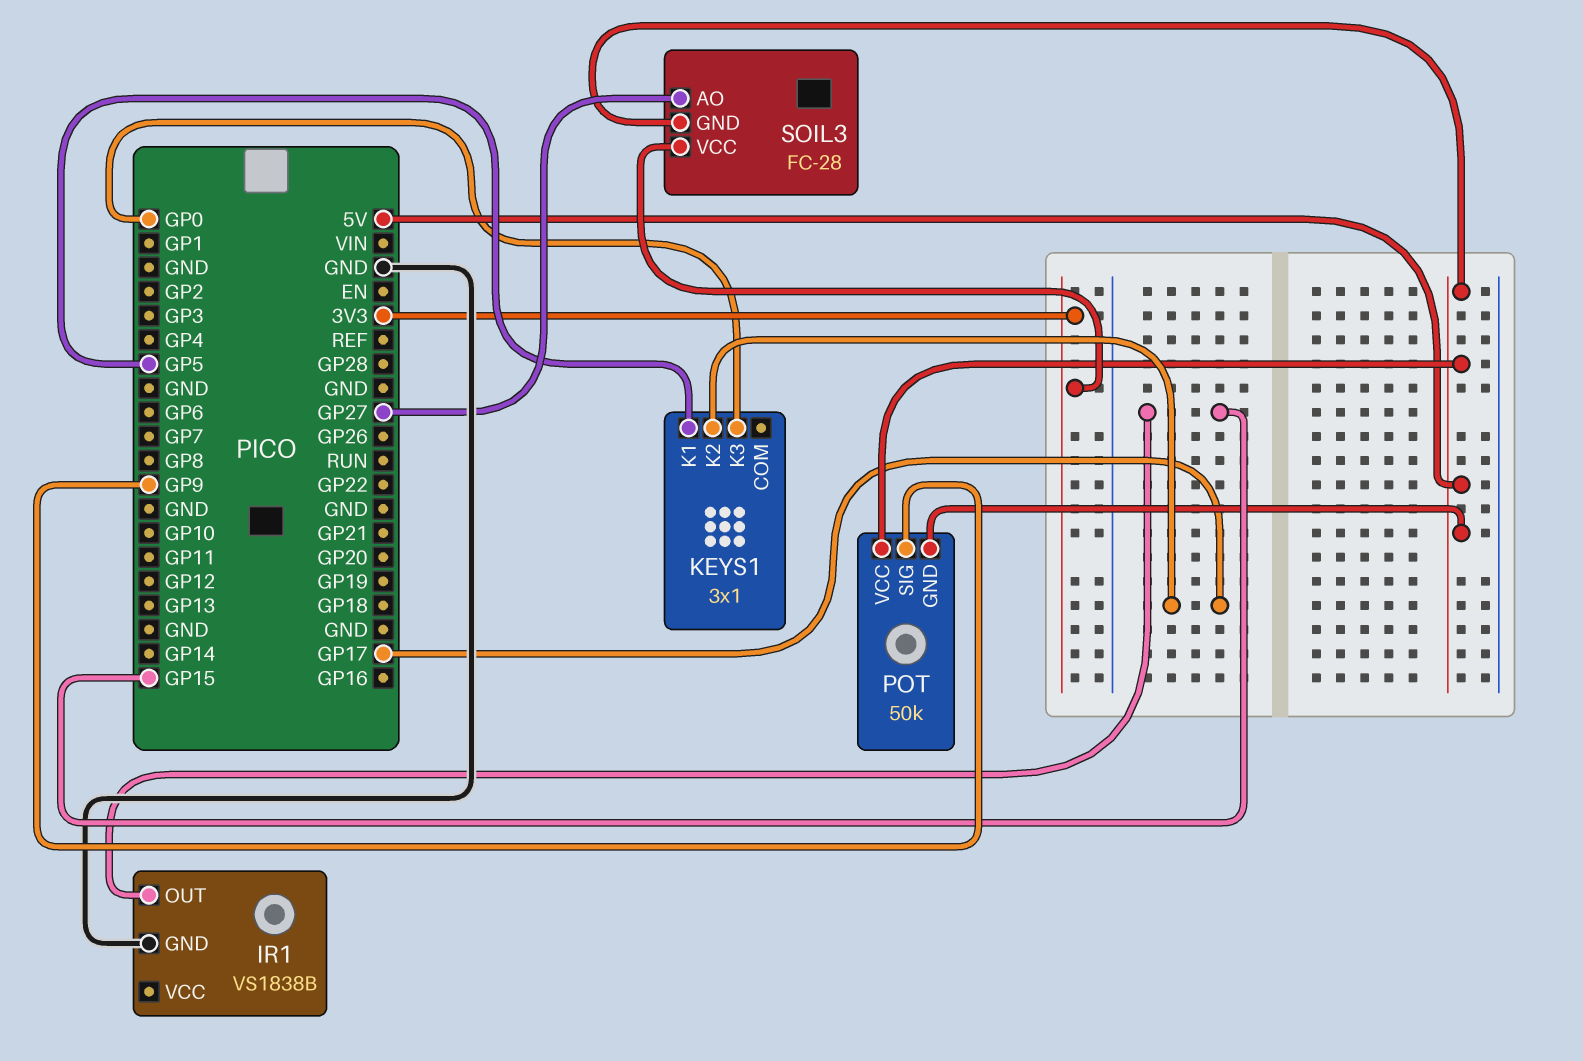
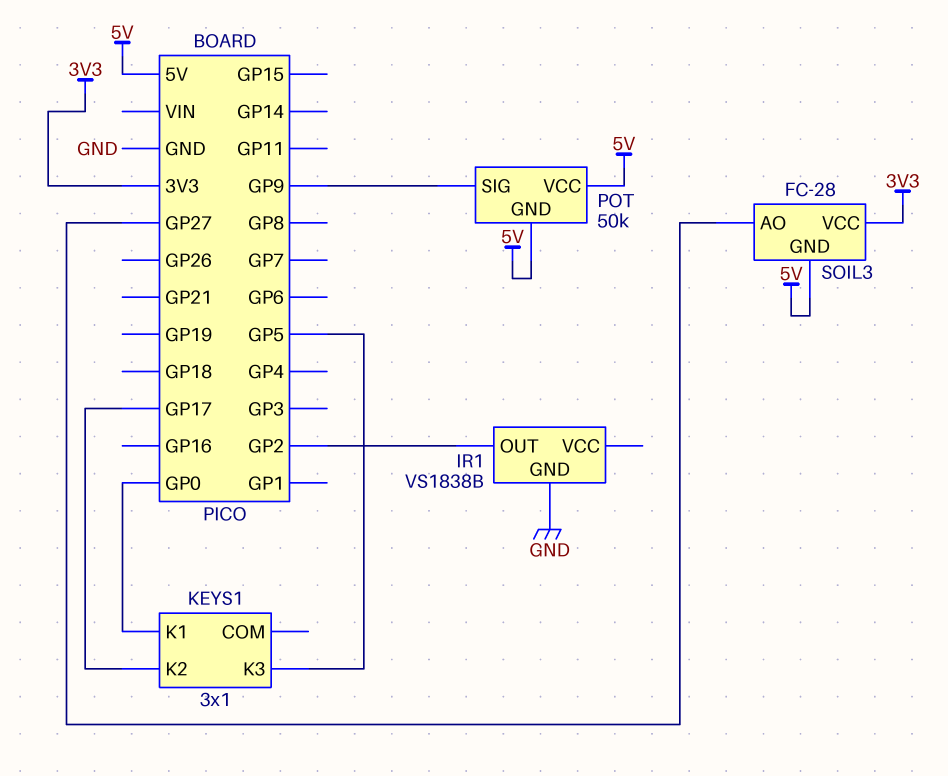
IR1 pin OUT: GP15 -> GP2
KEYS1 pin K1: GP5 -> GP0
KEYS1 pin K3: GP0 -> GP5

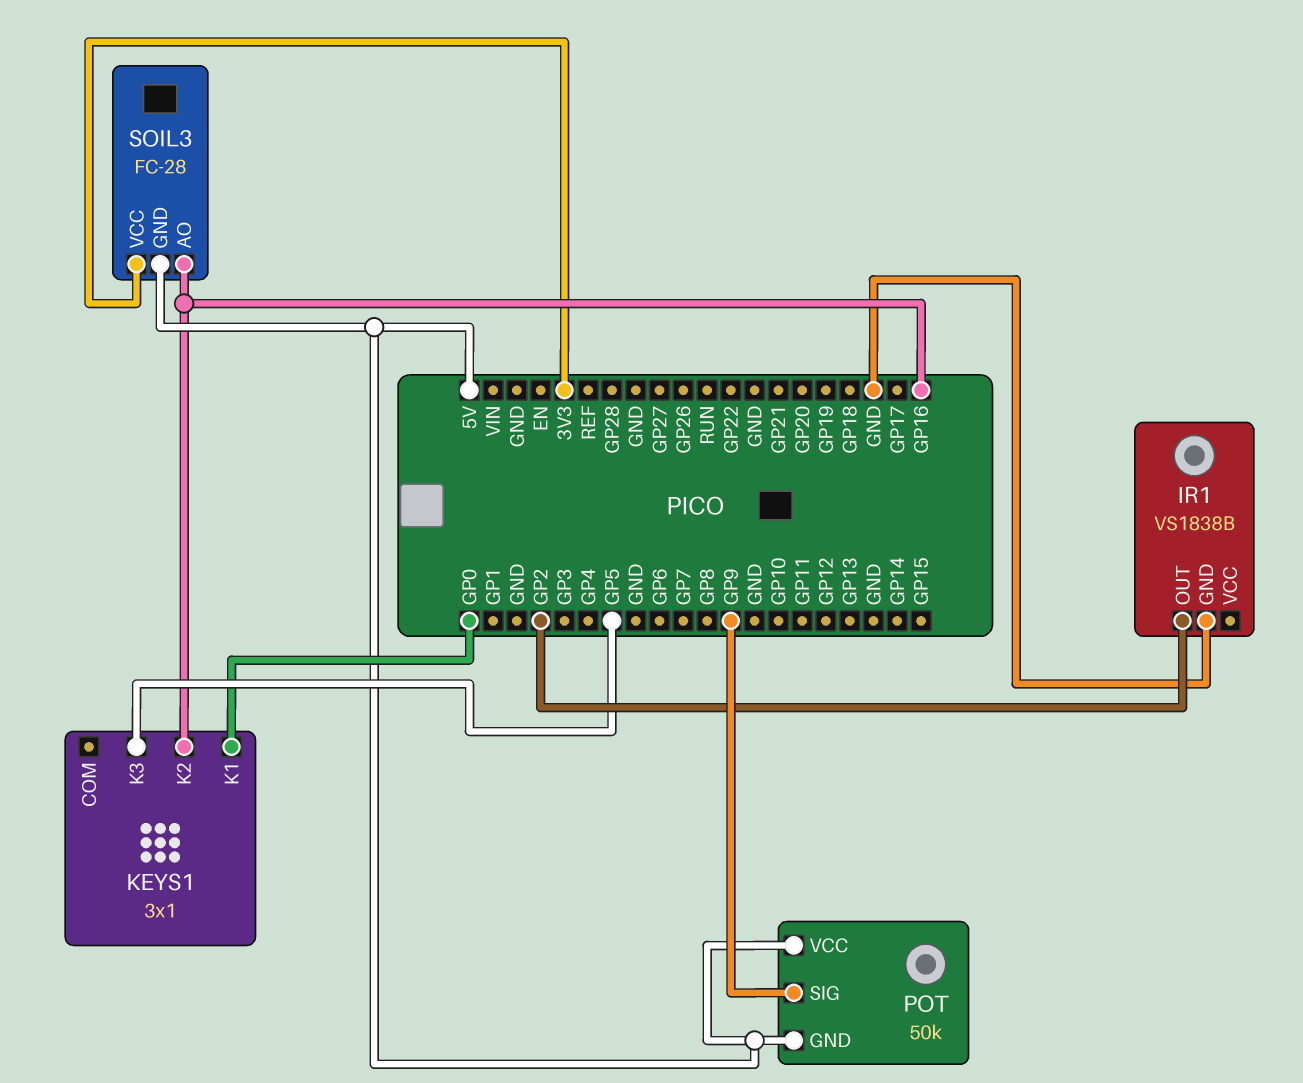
KEYS1 pin K2: GP17 -> GP16
SOIL3 pin AO: GP27 -> GP16

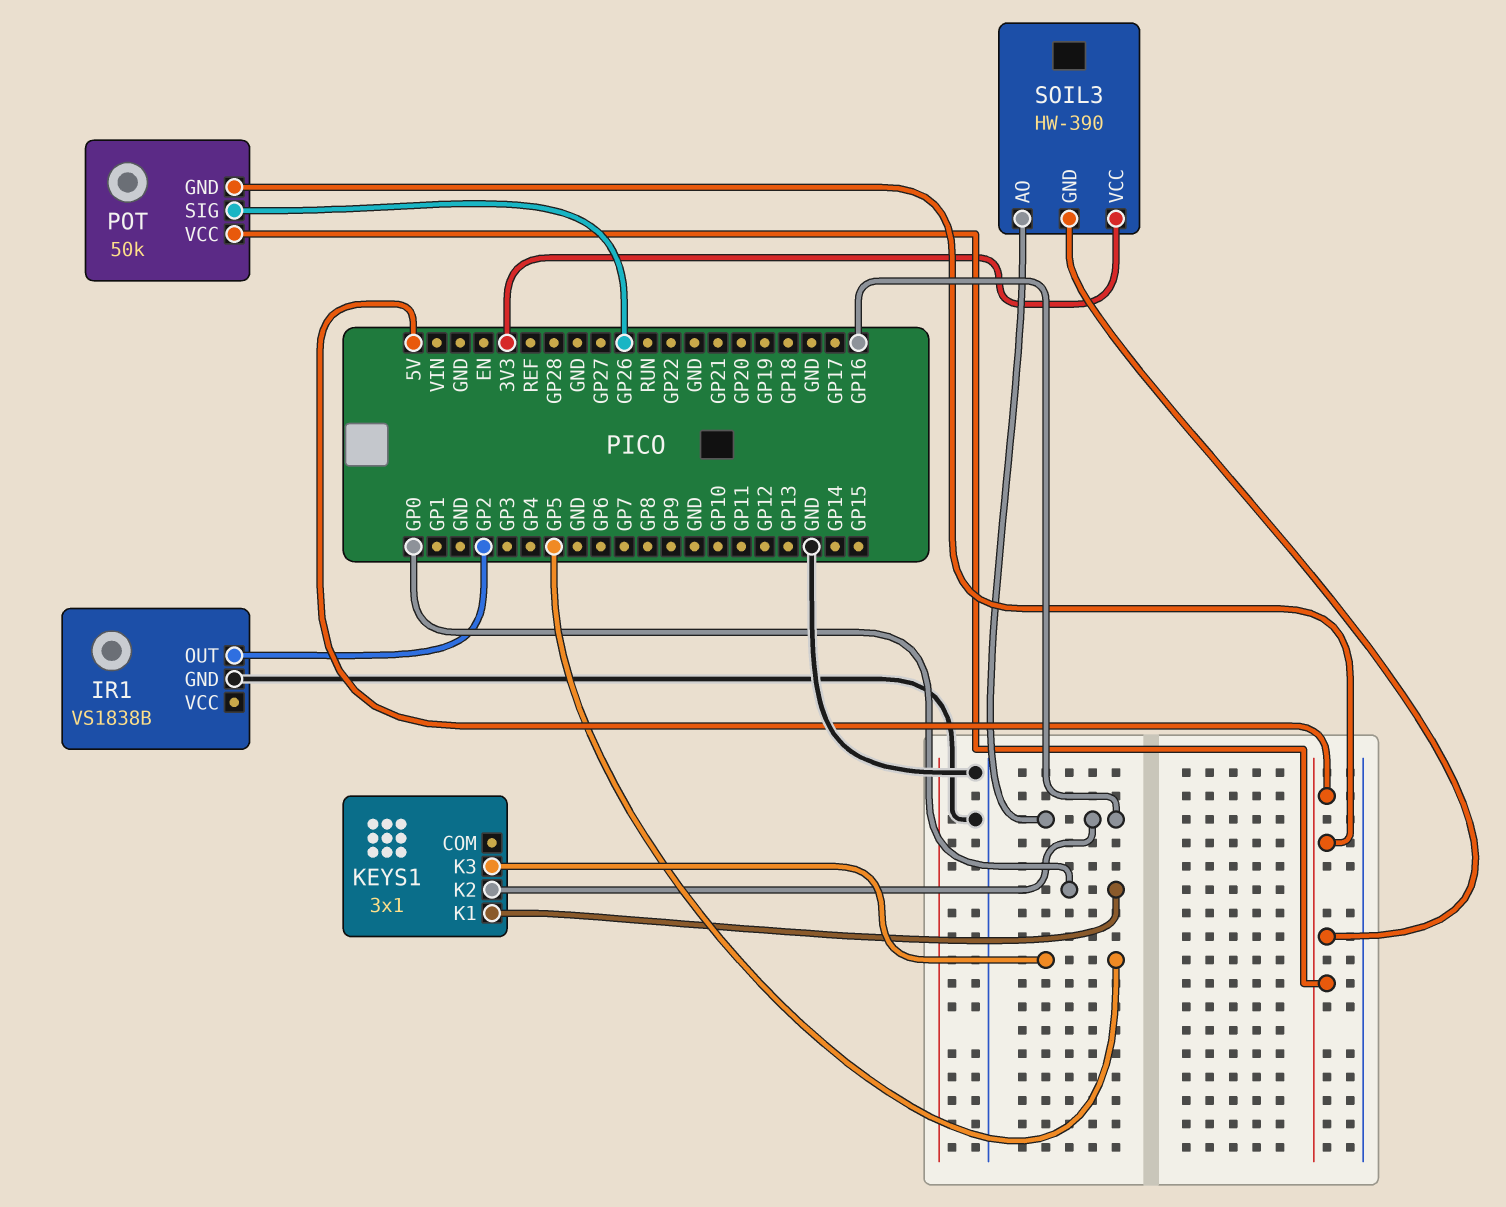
POT pin SIG: GP9 -> GP26
SOIL3: FC-28 -> HW-390

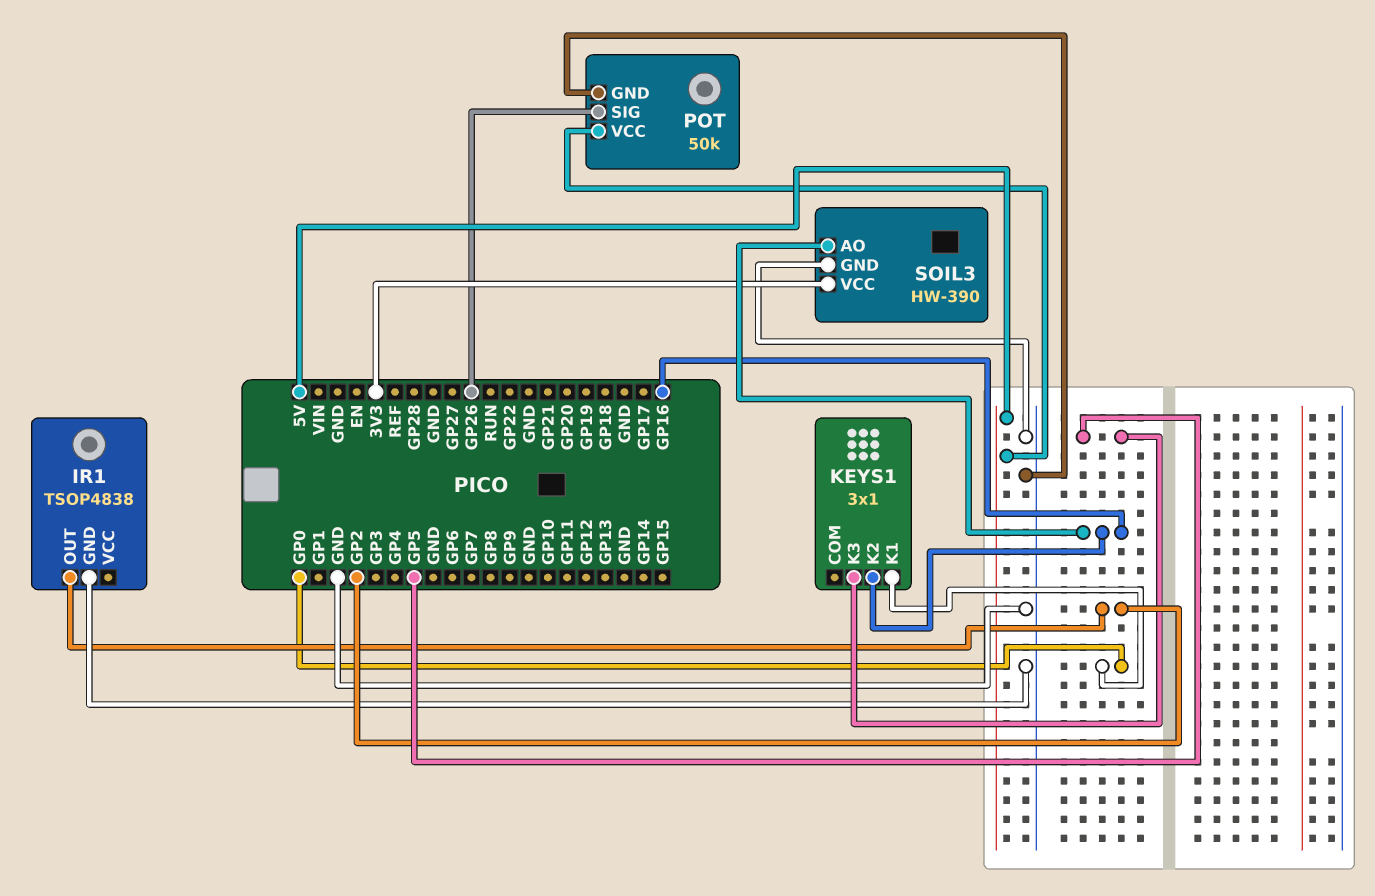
IR1: VS1838B -> TSOP4838
POT pin GND: 5V -> GND
SOIL3 pin GND: 5V -> GND

